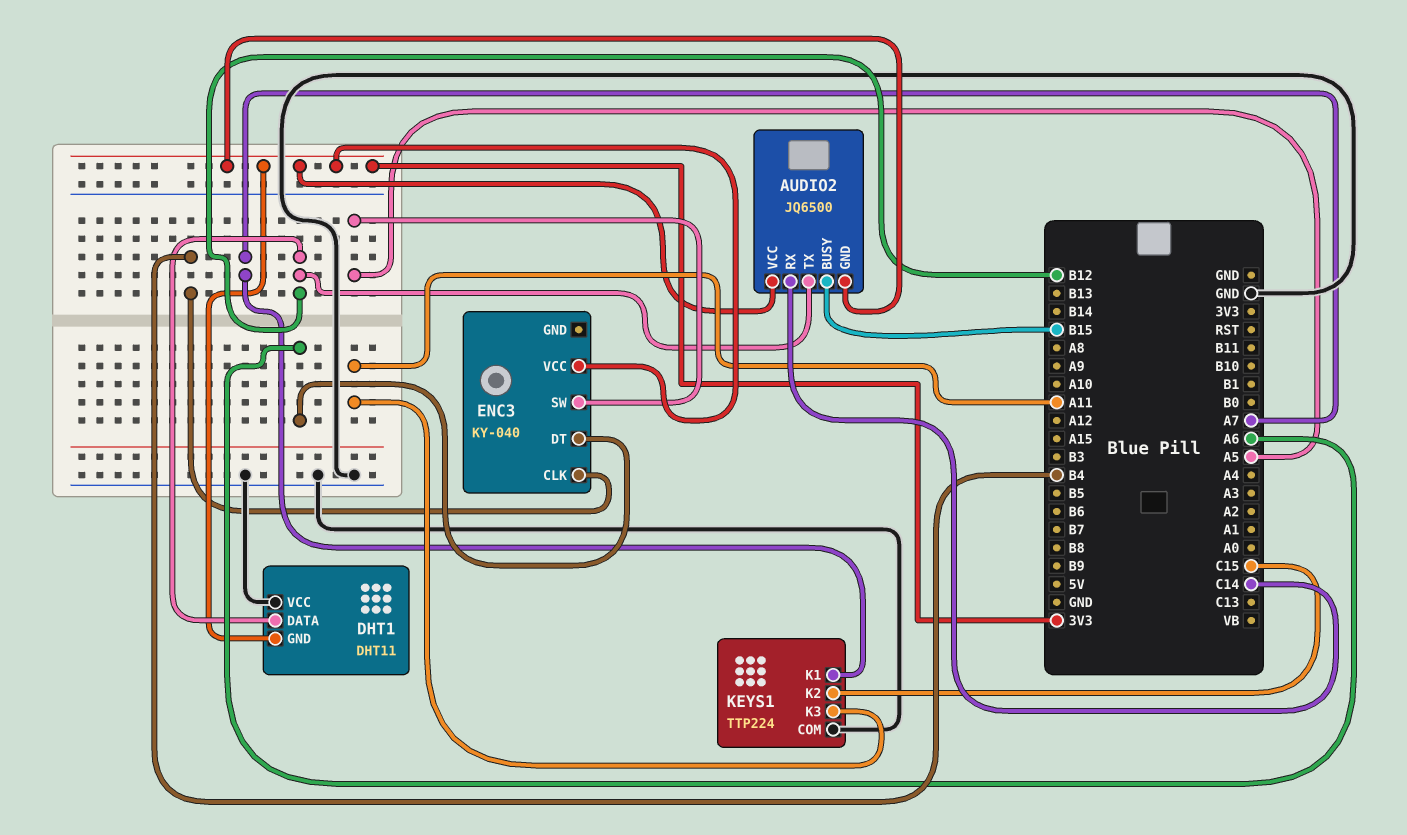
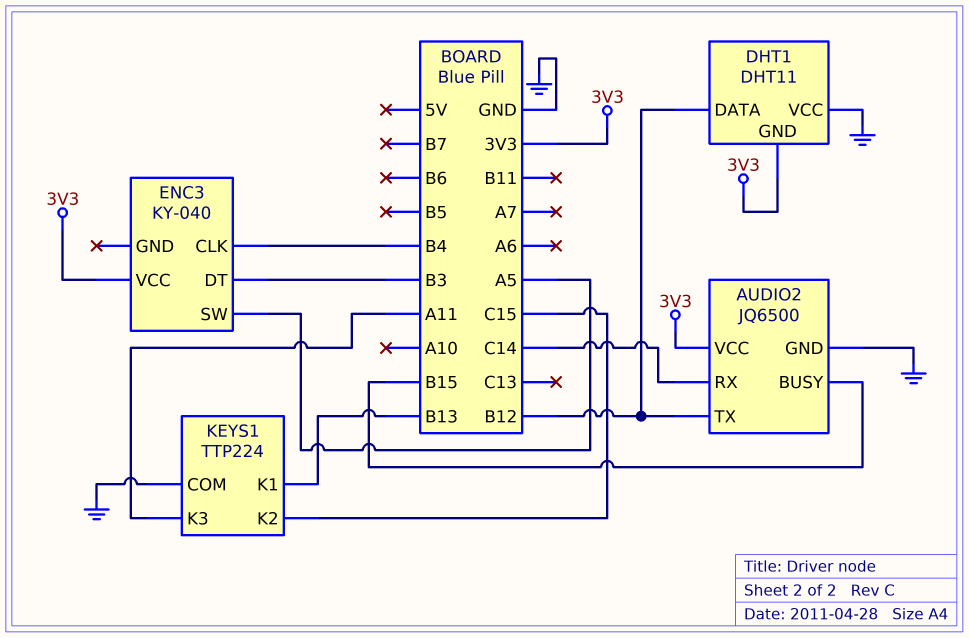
AUDIO2 pin GND: 3V3 -> GND
ENC3 pin DT: A6 -> B3
KEYS1 pin K1: A7 -> B13

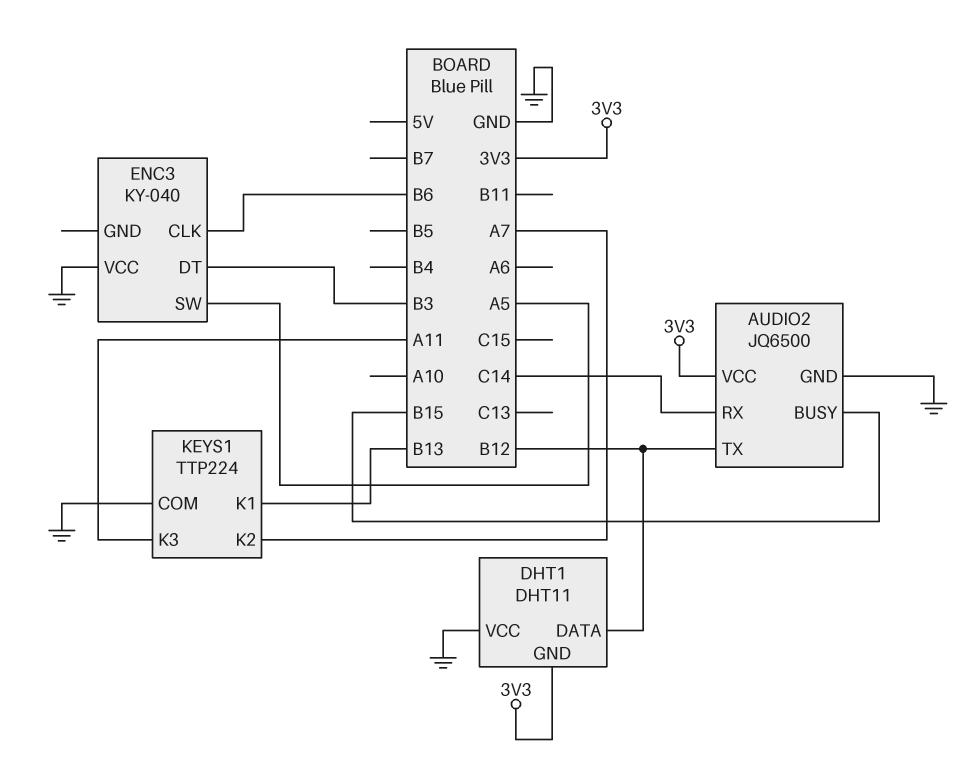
ENC3 pin CLK: B4 -> B6
ENC3 pin VCC: 3V3 -> GND
KEYS1 pin K2: C15 -> A7

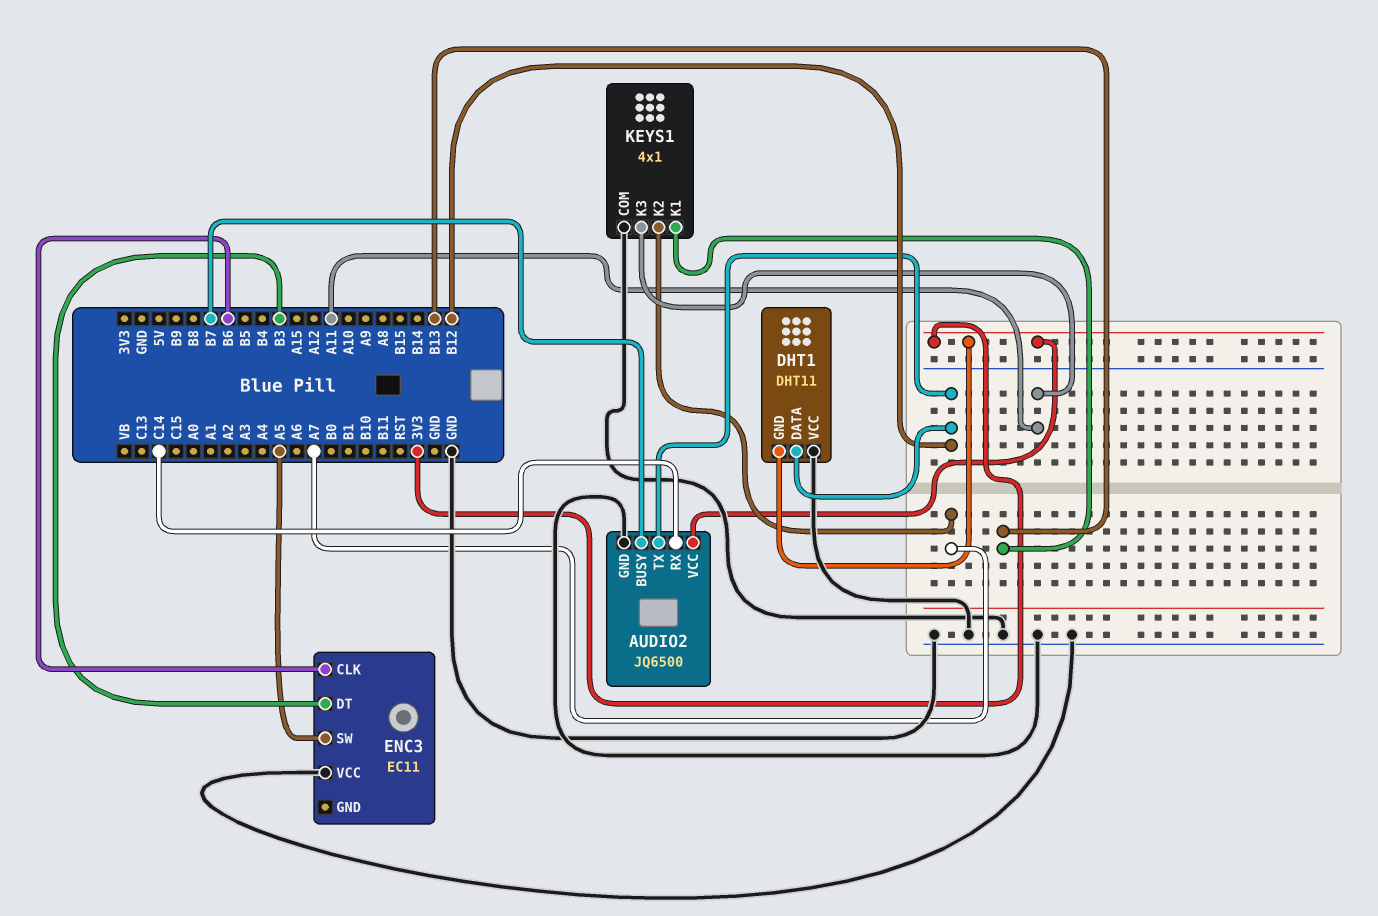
AUDIO2 pin BUSY: B15 -> B7
ENC3: KY-040 -> EC11
KEYS1: TTP224 -> 4x1

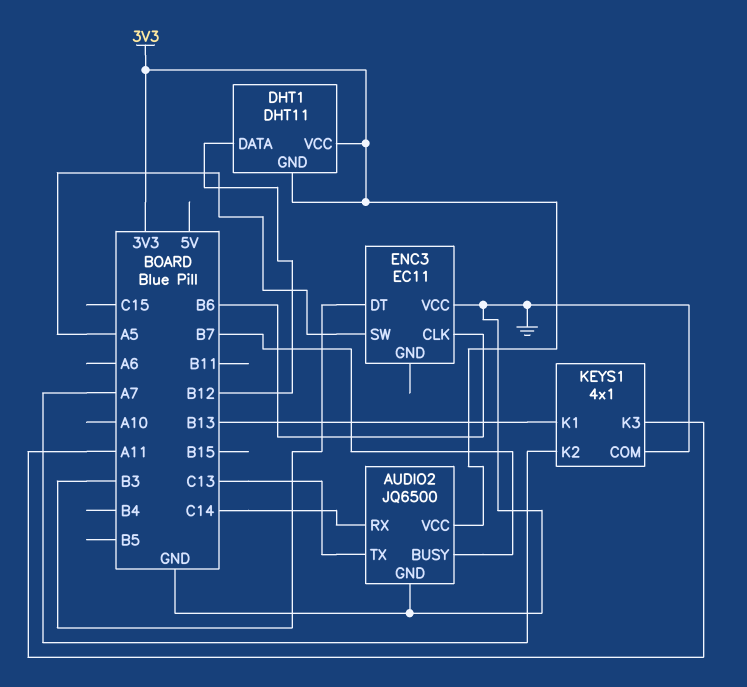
AUDIO2 pin TX: B12 -> C13
DHT1 pin VCC: GND -> 3V3

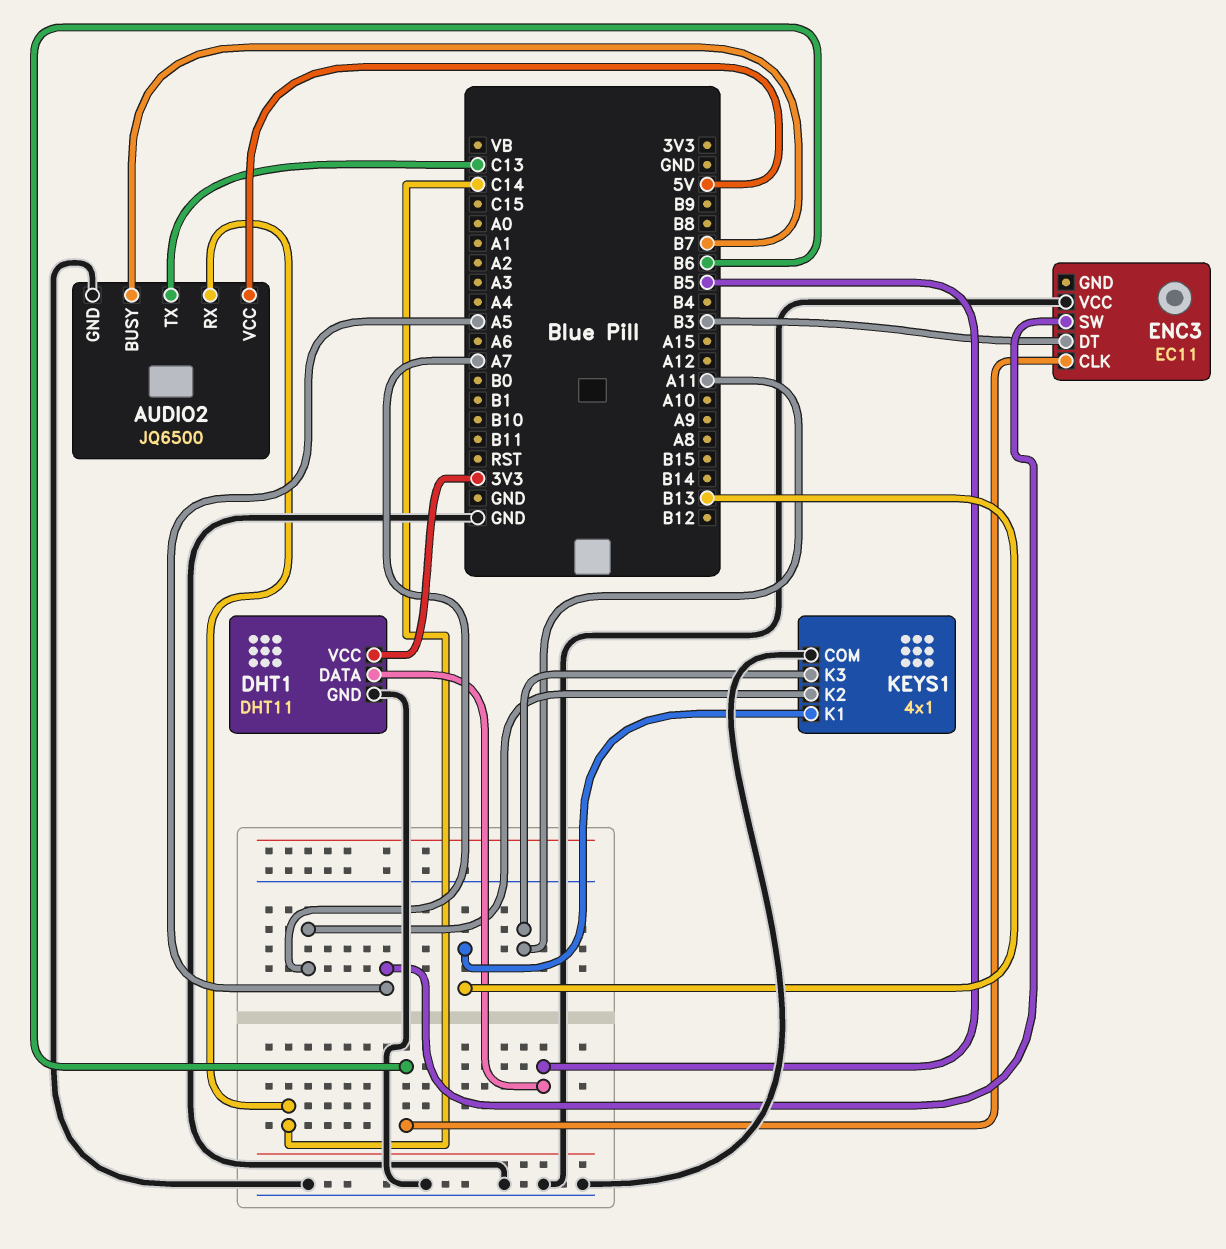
AUDIO2 pin VCC: 3V3 -> 5V
DHT1 pin DATA: B12 -> B5
DHT1 pin GND: 3V3 -> GND

